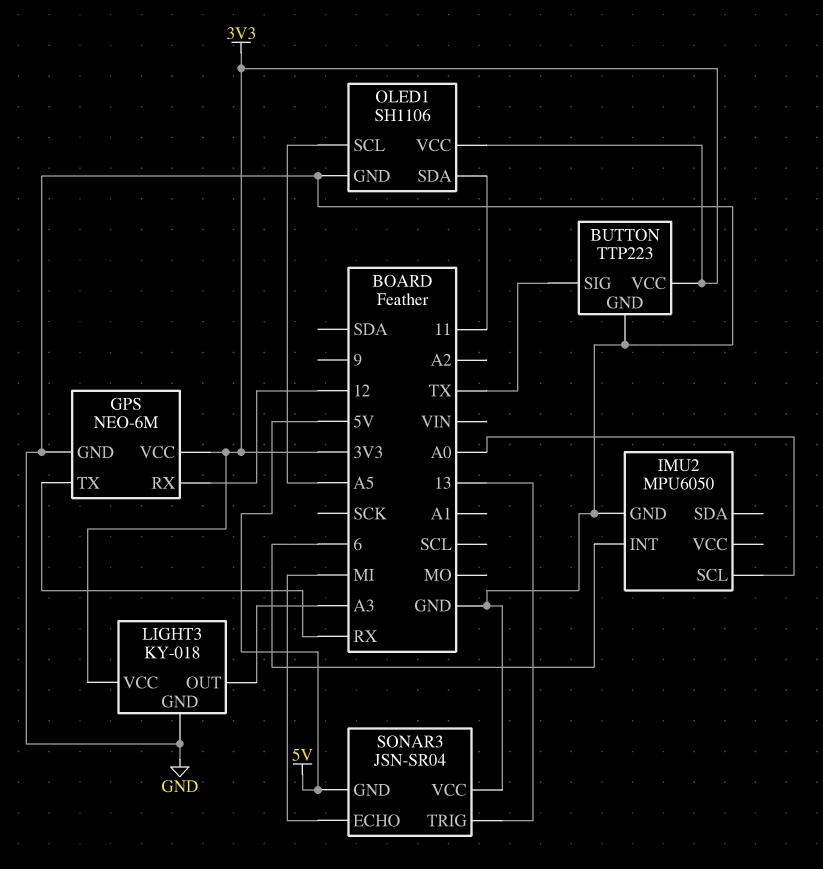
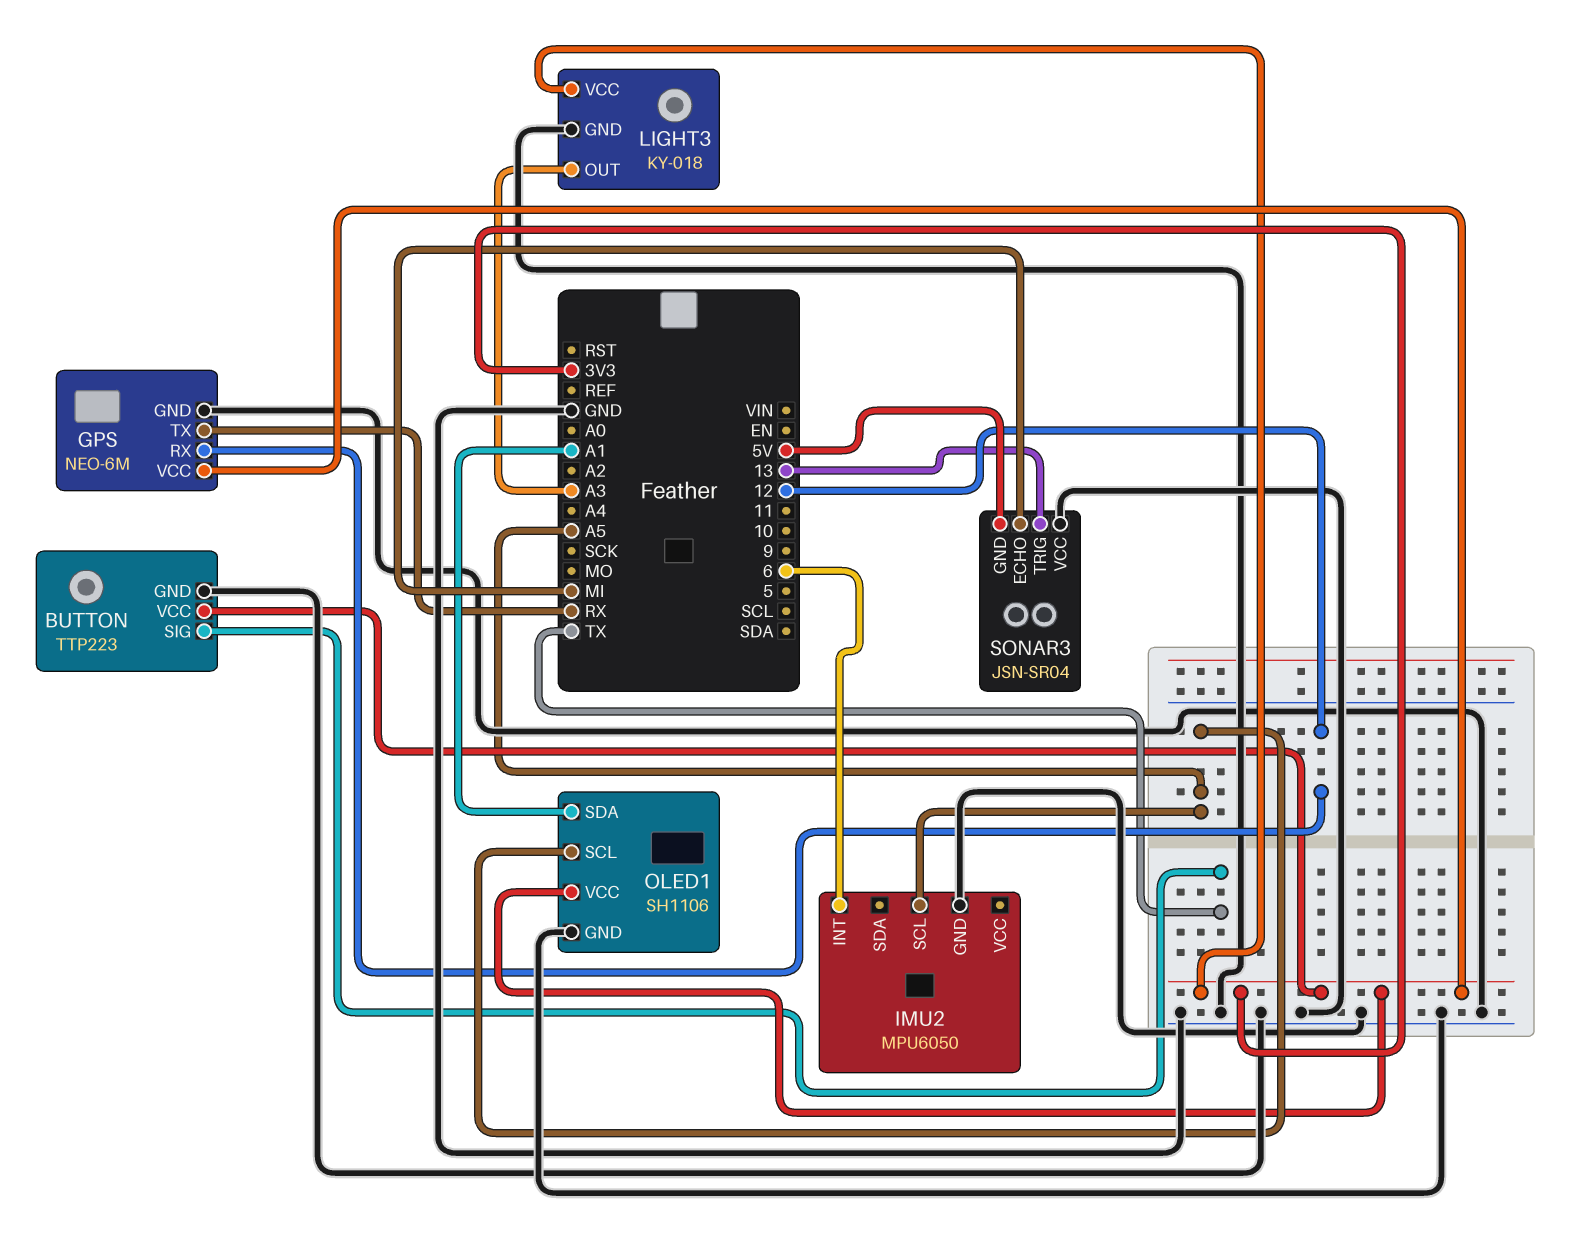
IMU2 pin SCL: A0 -> A5
OLED1 pin SDA: 11 -> A1

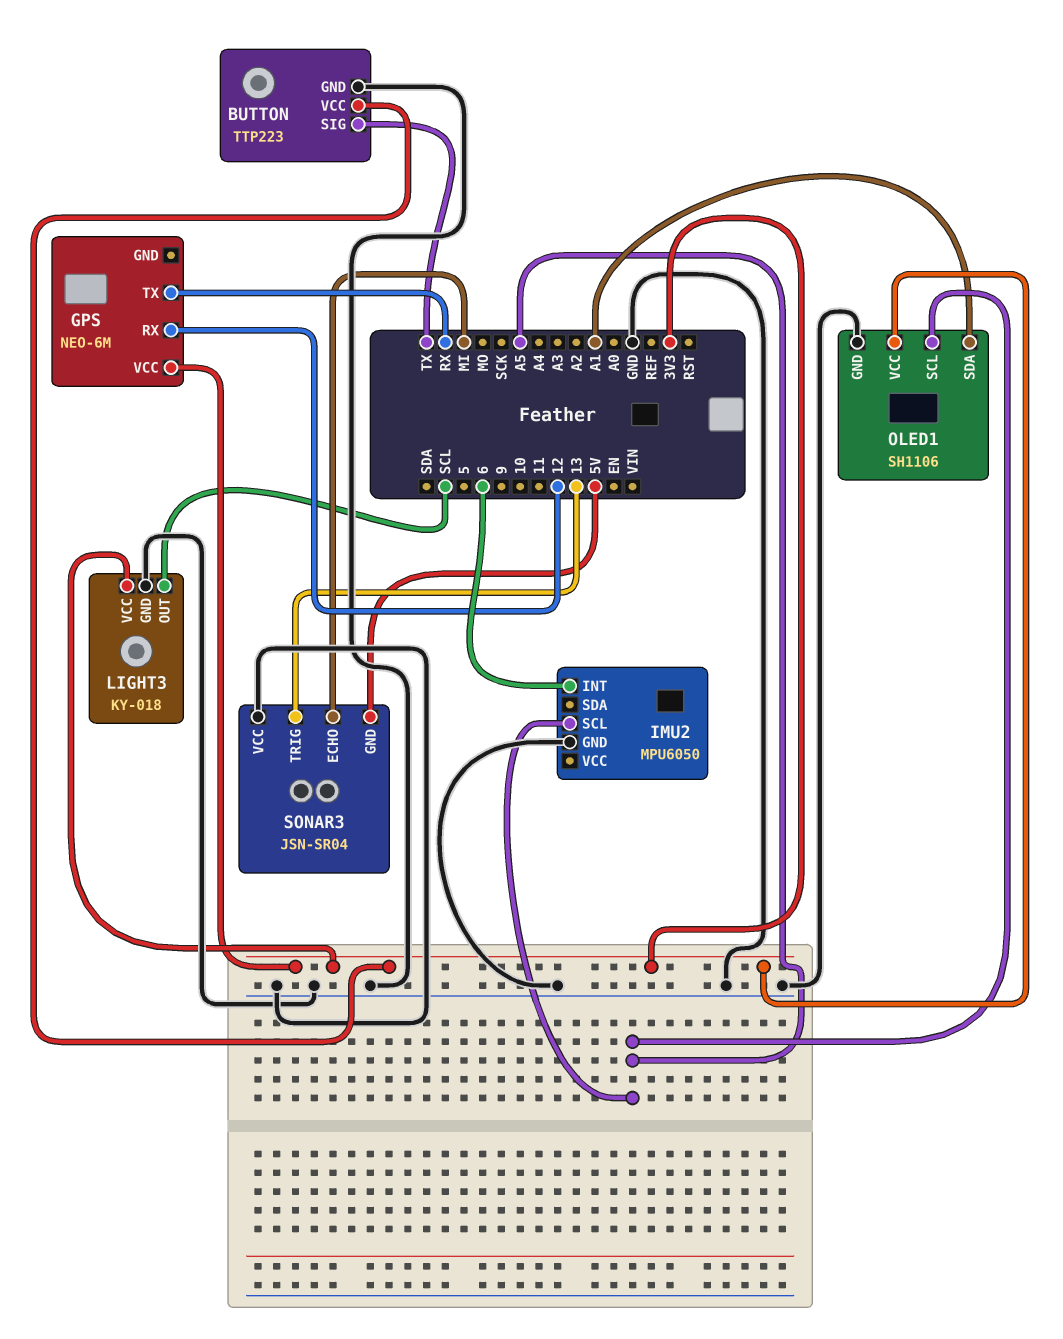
GPS pin GND: GND -> none
LIGHT3 pin OUT: A3 -> SCL

